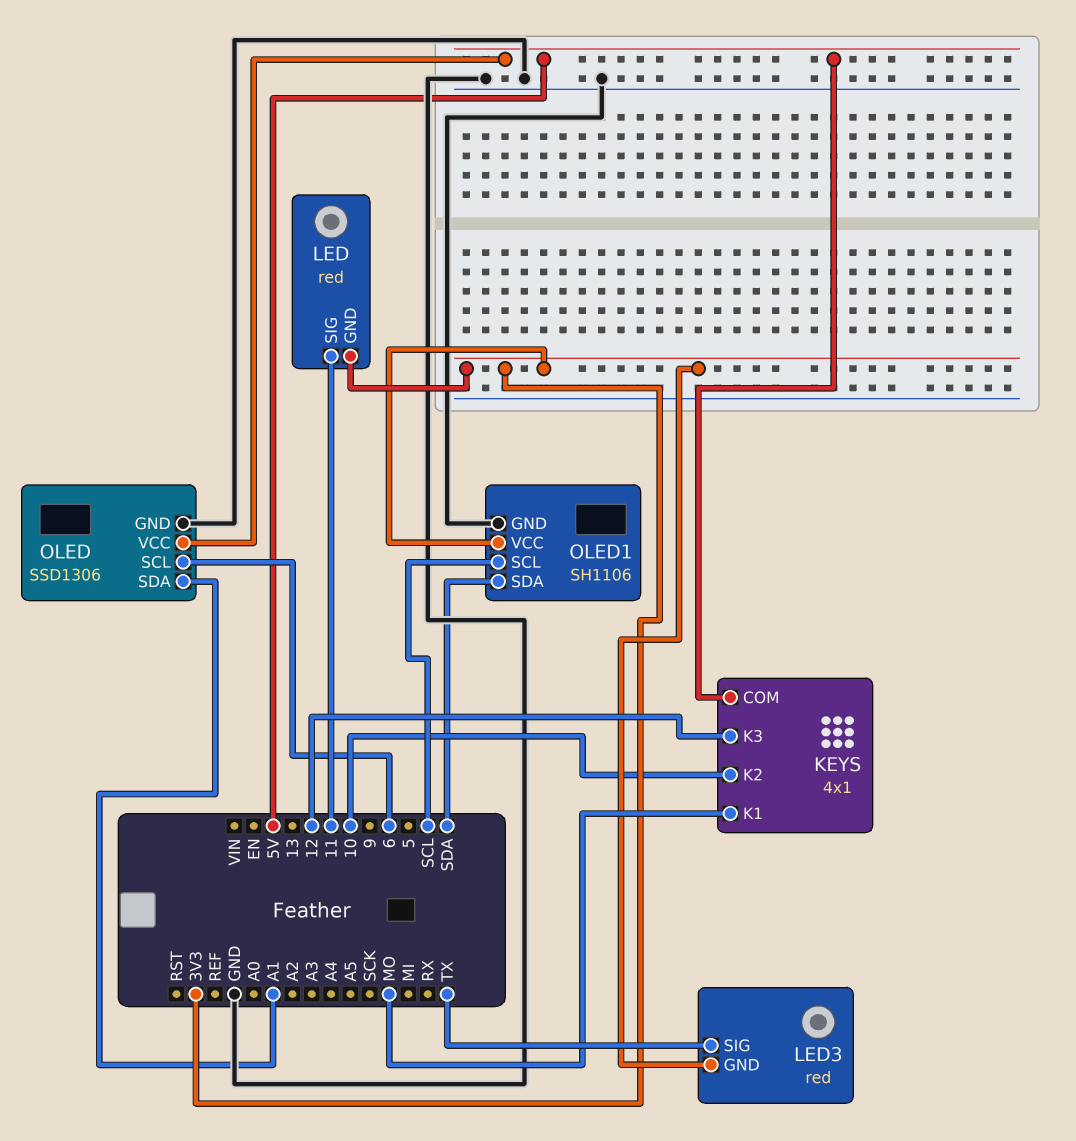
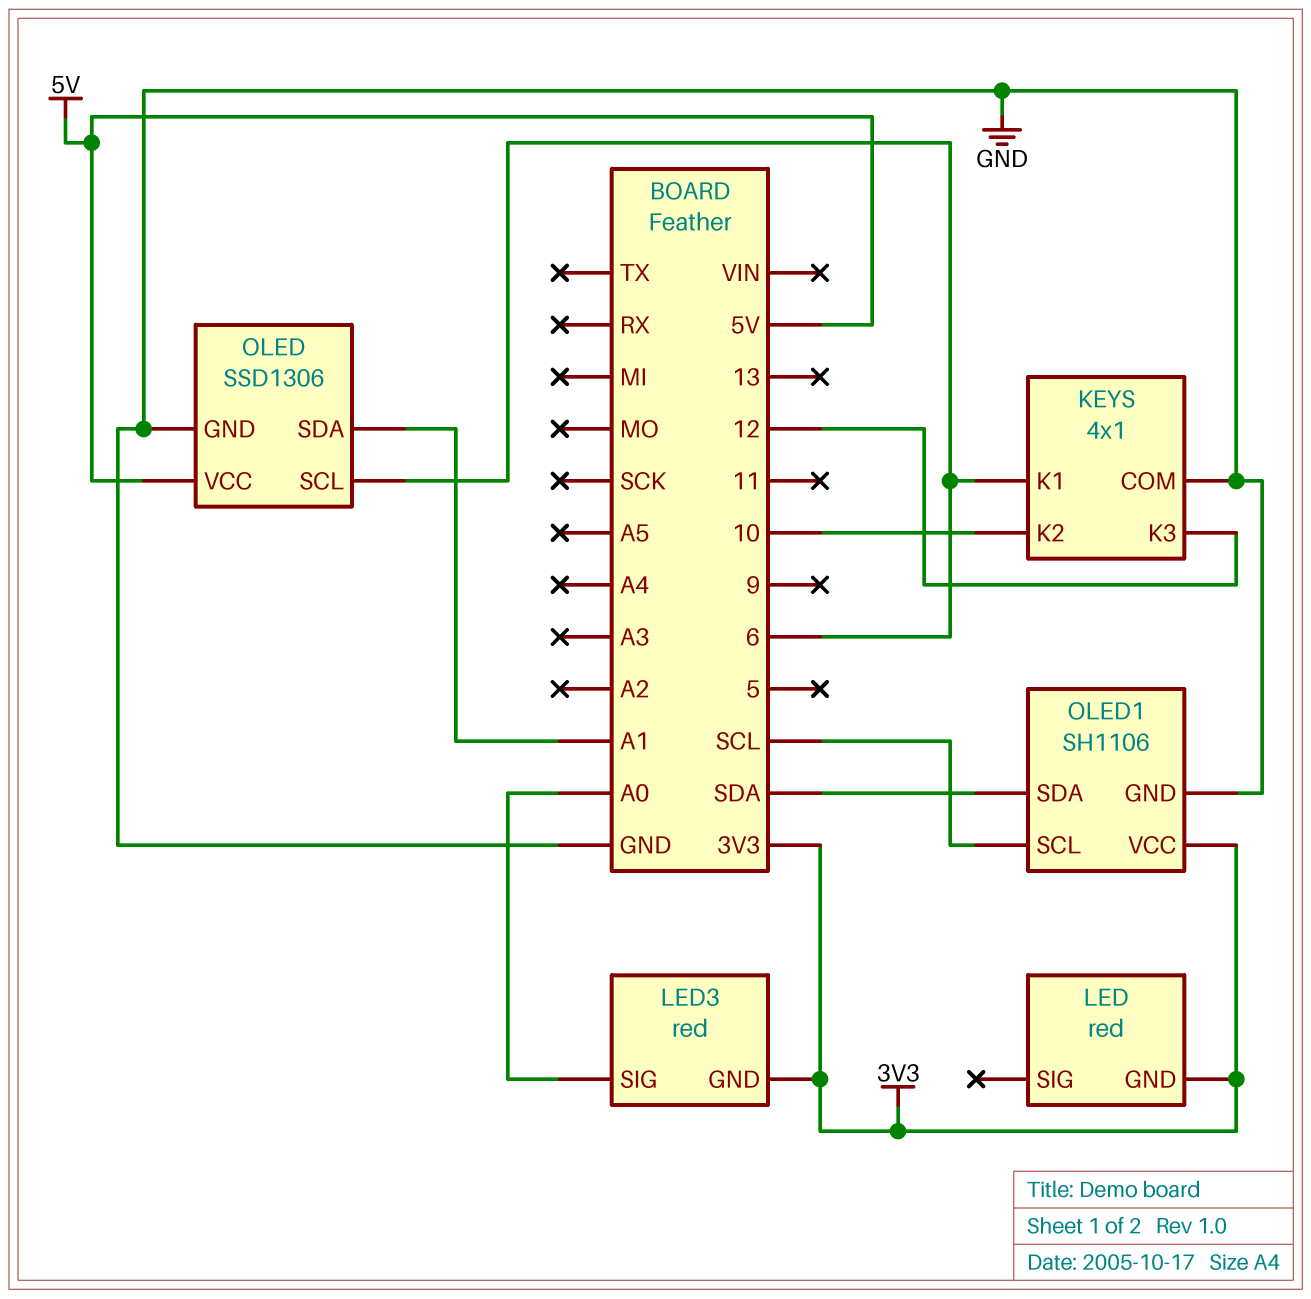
KEYS pin COM: 5V -> GND
KEYS pin K1: MO -> 6
LED pin SIG: 11 -> none
LED3 pin SIG: TX -> A0

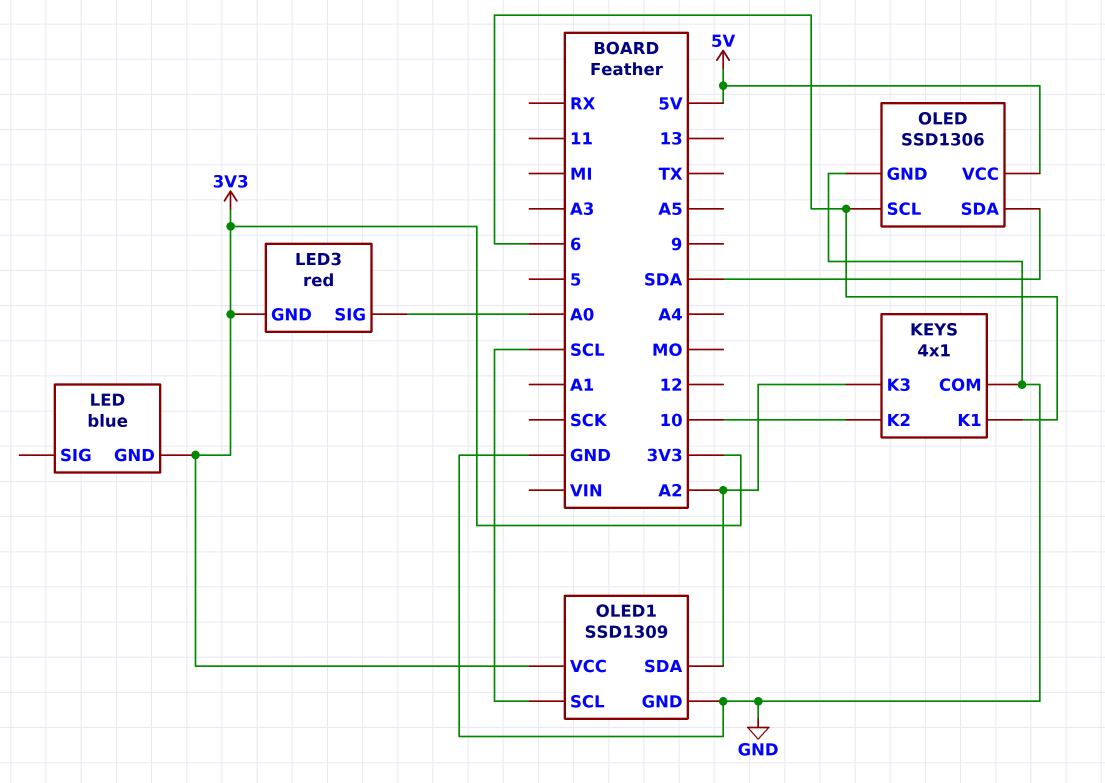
KEYS pin K3: 12 -> A2
LED: red -> blue
OLED pin SDA: A1 -> SDA
OLED1: SH1106 -> SSD1309
OLED1 pin SDA: SDA -> A2

